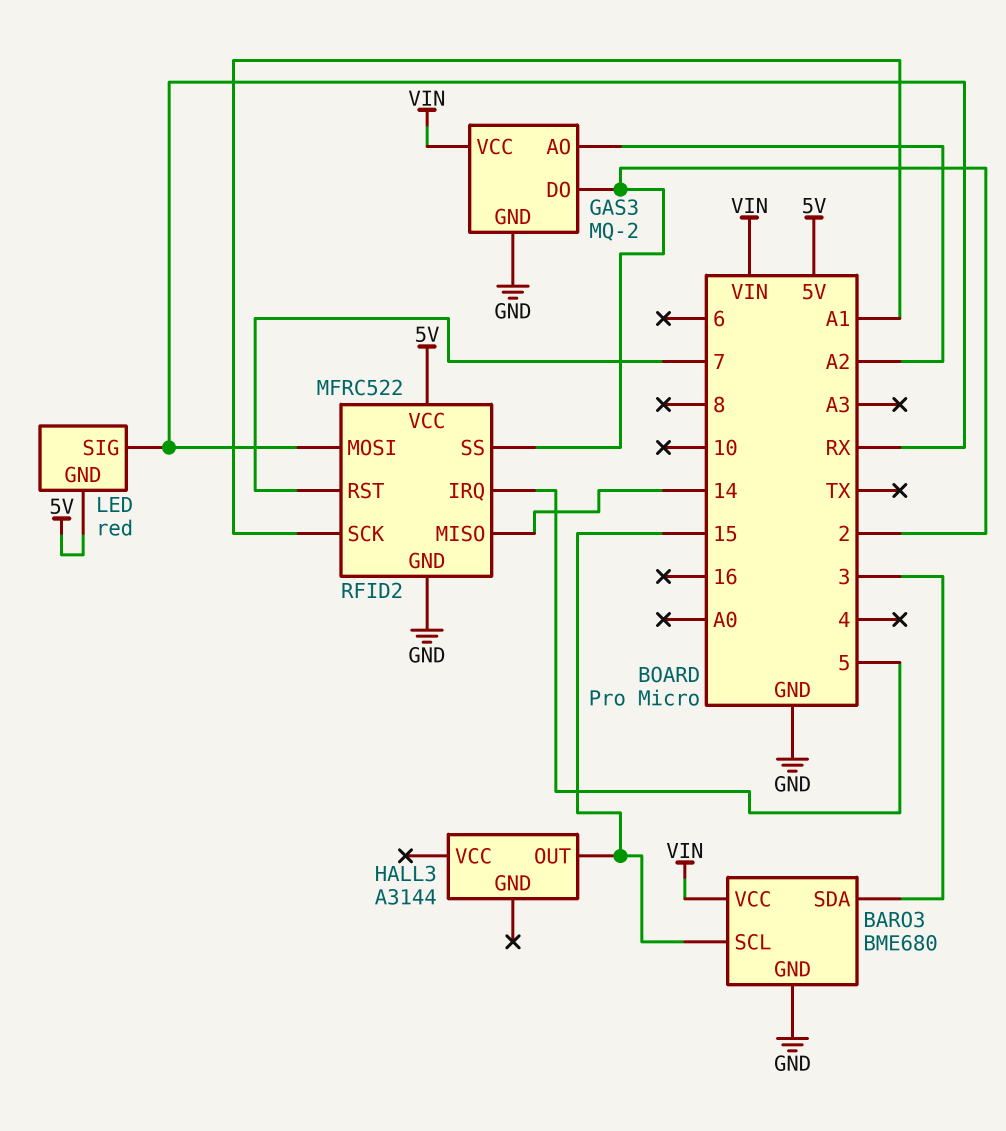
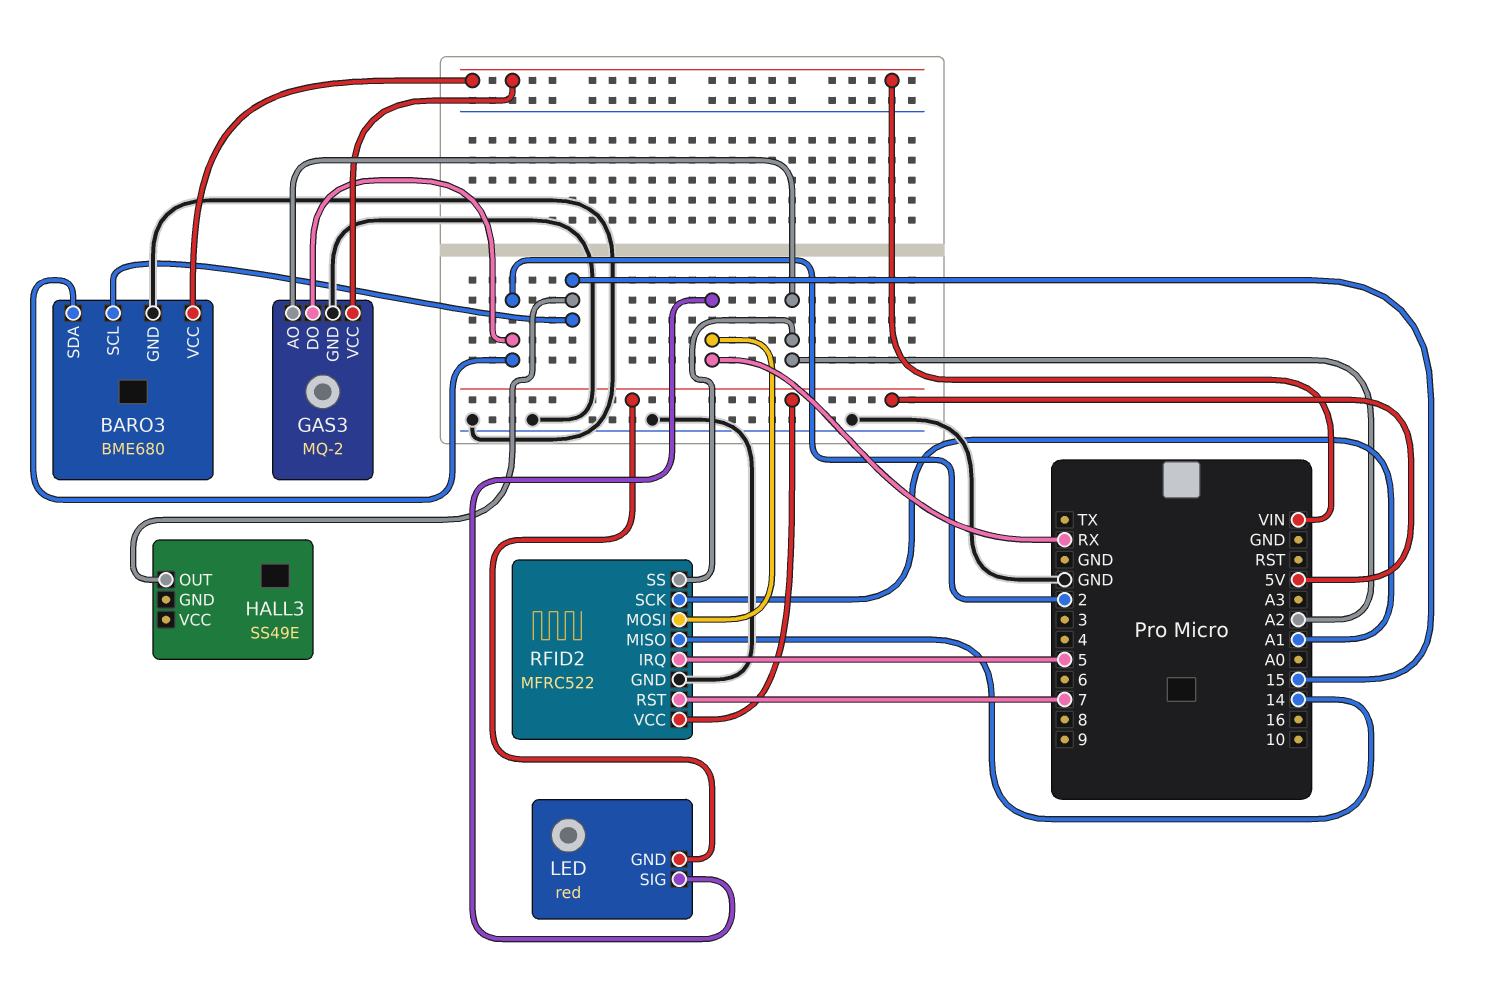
BARO3 pin SDA: 3 -> 2
HALL3: A3144 -> SS49E
RFID2 pin SS: 2 -> A2

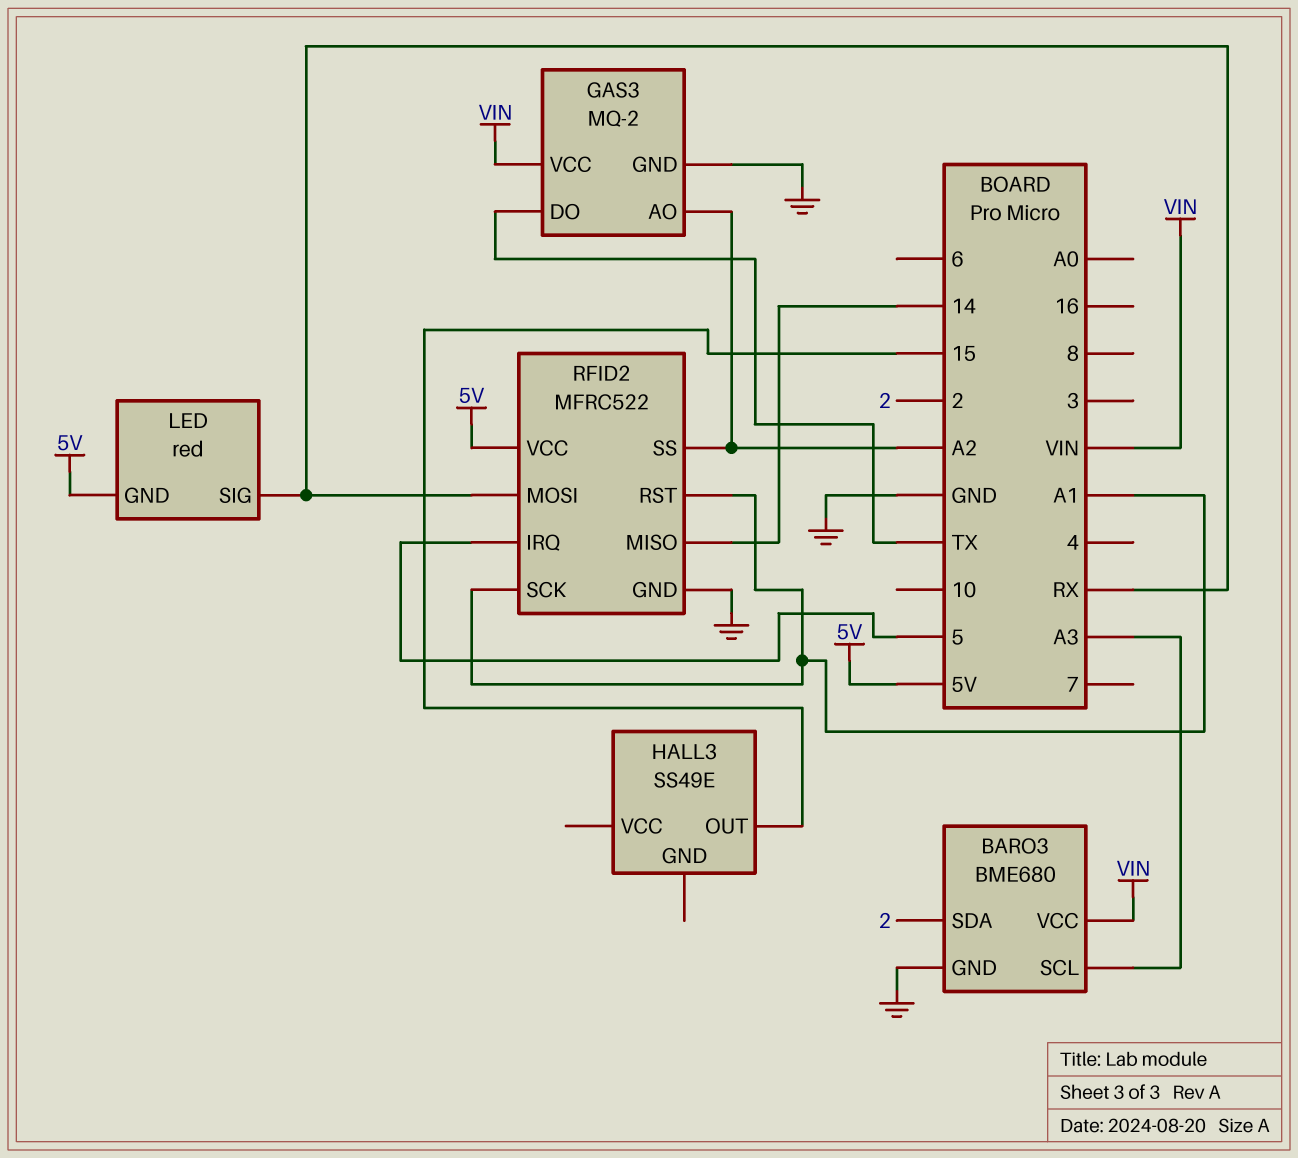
BARO3 pin SCL: 15 -> A3
GAS3 pin DO: 2 -> TX
RFID2 pin RST: 7 -> A1

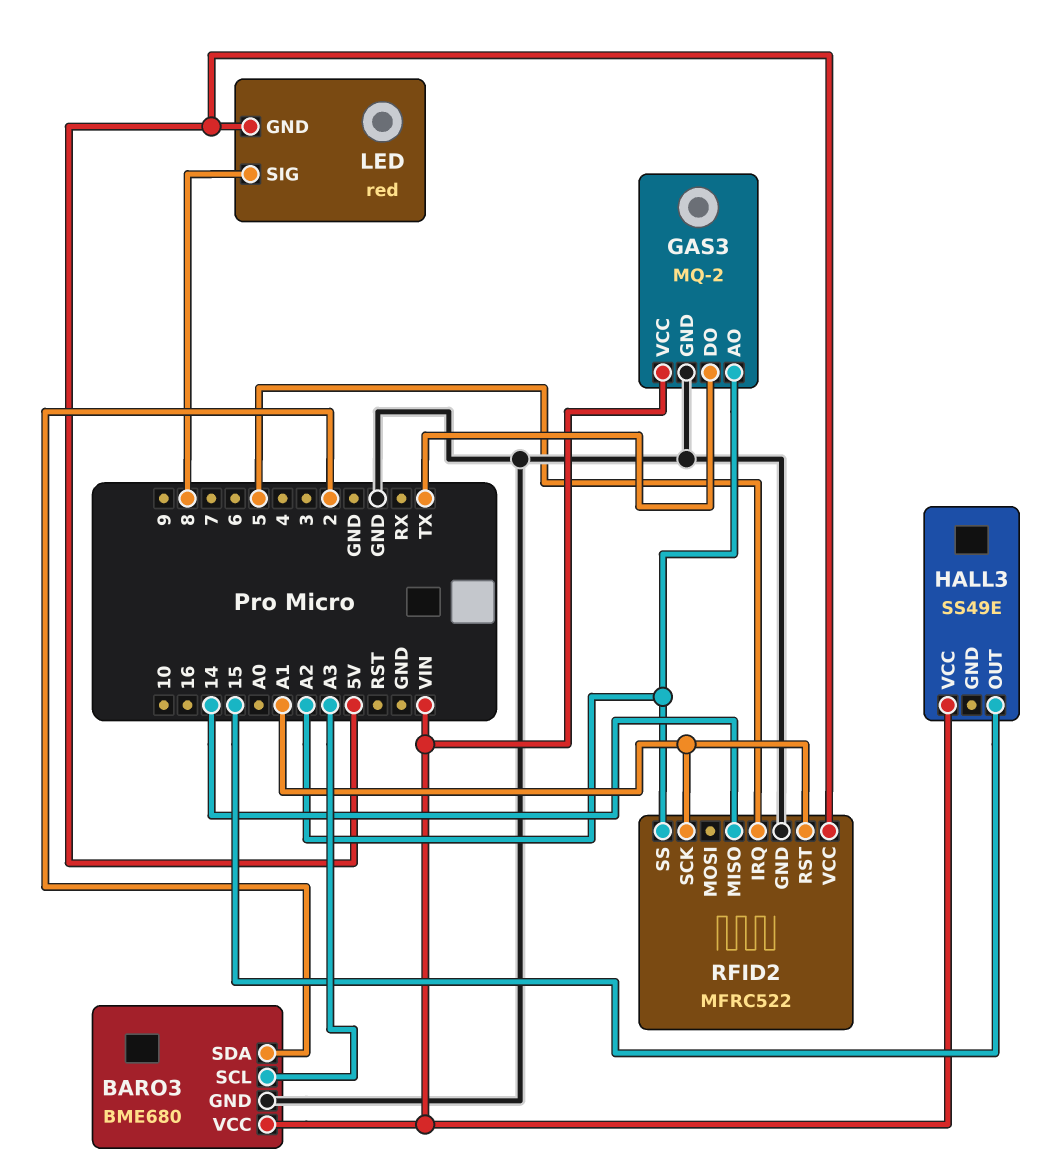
HALL3 pin VCC: none -> VIN
LED pin SIG: RX -> 8
RFID2 pin MOSI: RX -> none

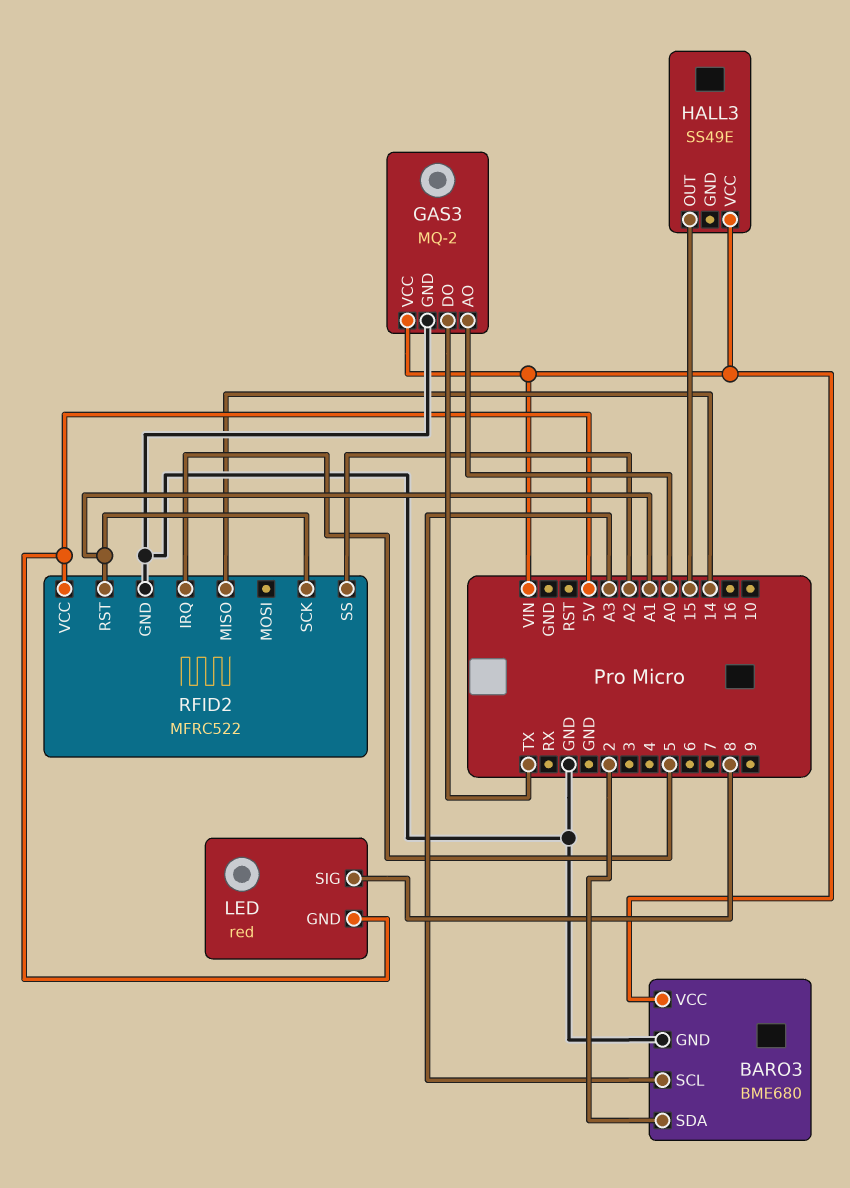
GAS3 pin AO: A2 -> A0

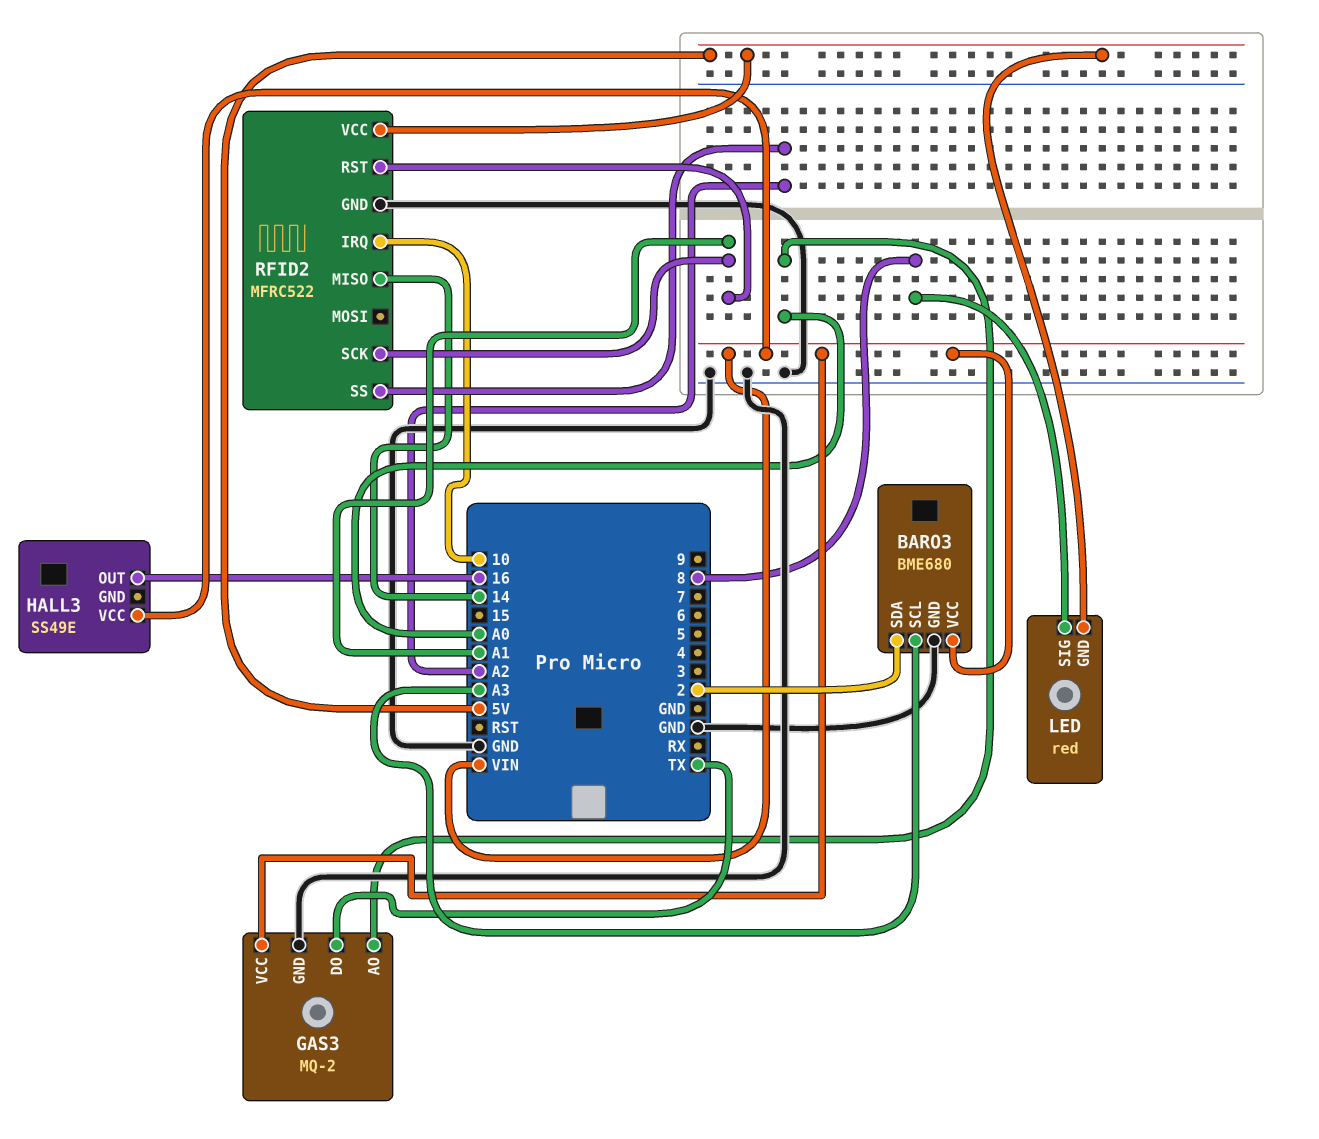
HALL3 pin OUT: 15 -> 16
RFID2 pin IRQ: 5 -> 10

